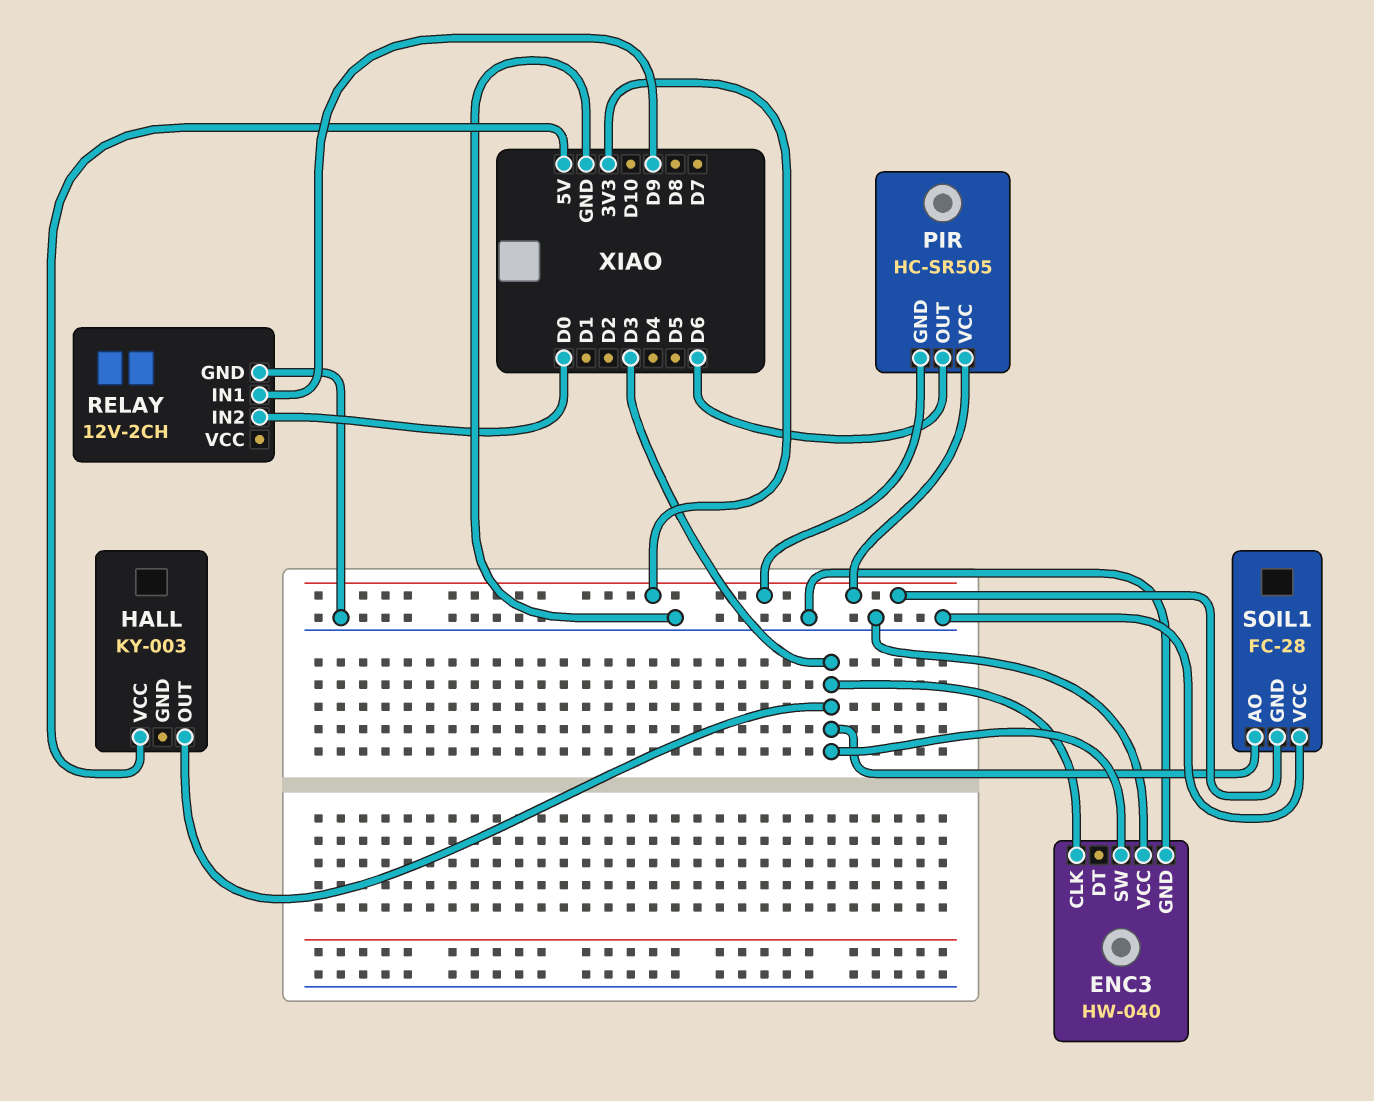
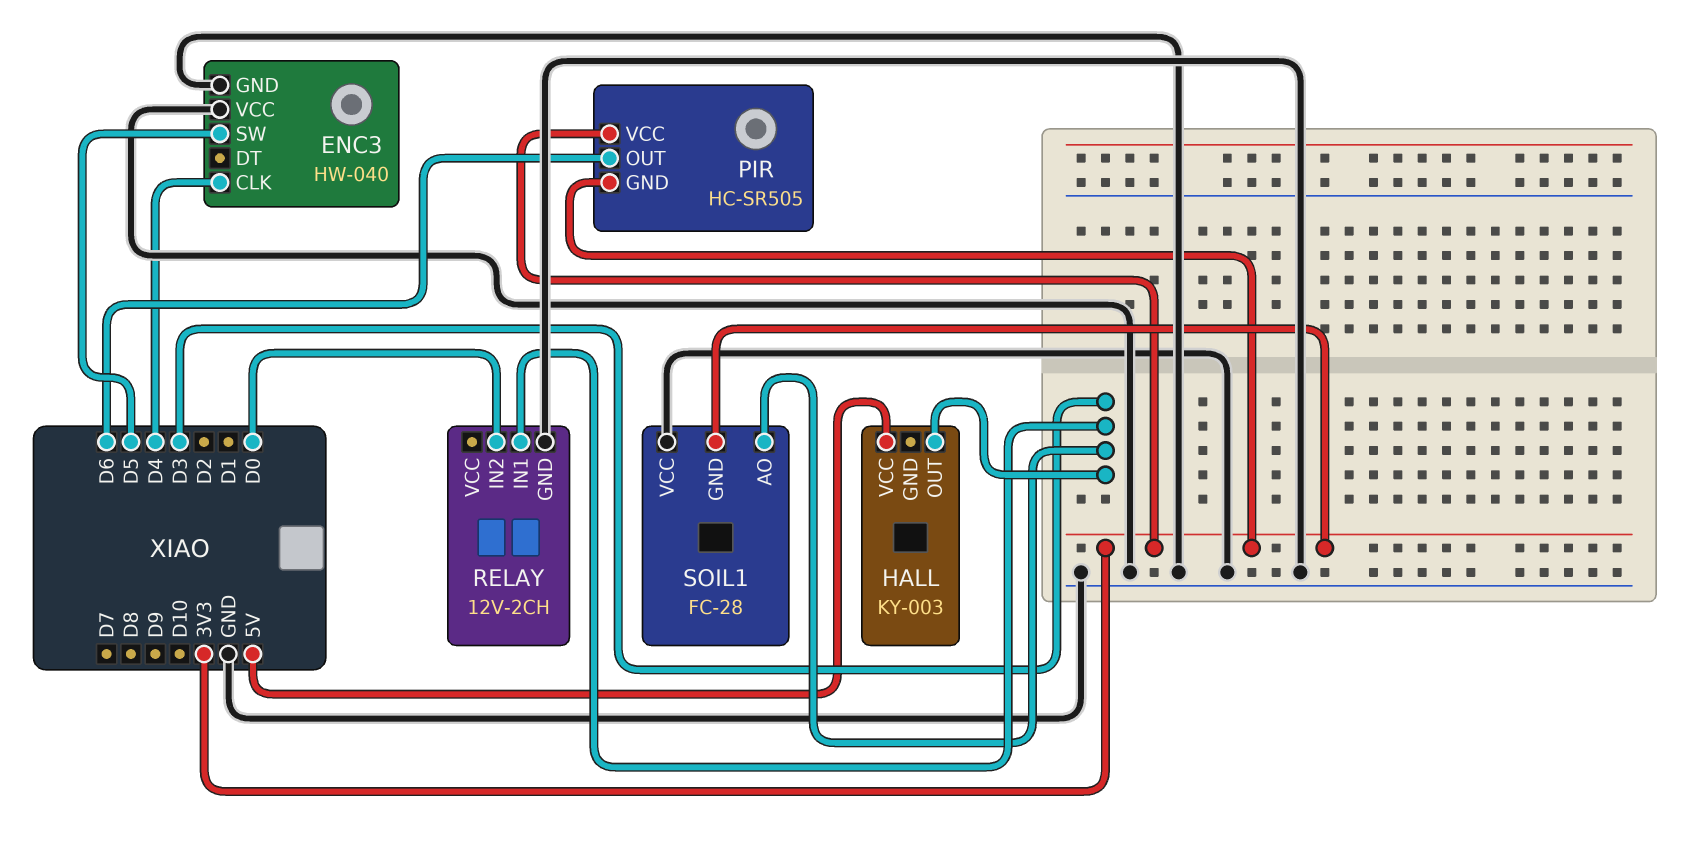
ENC3 pin CLK: D3 -> D4
ENC3 pin SW: D3 -> D5
RELAY pin IN1: D9 -> D3

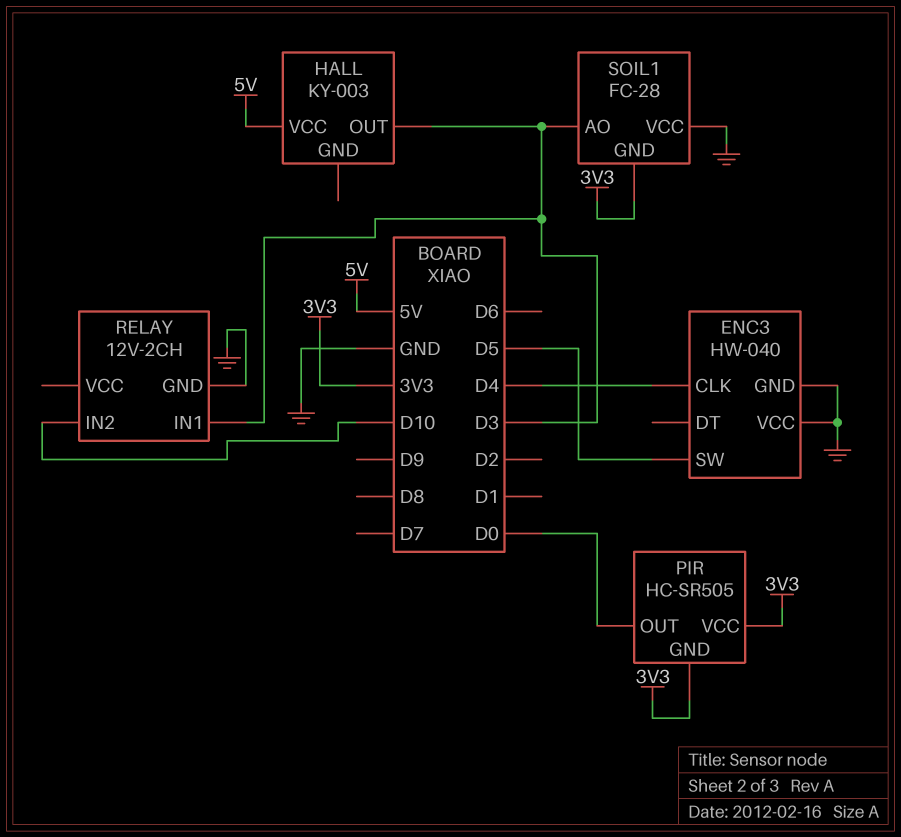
PIR pin OUT: D6 -> D0
RELAY pin IN2: D0 -> D10

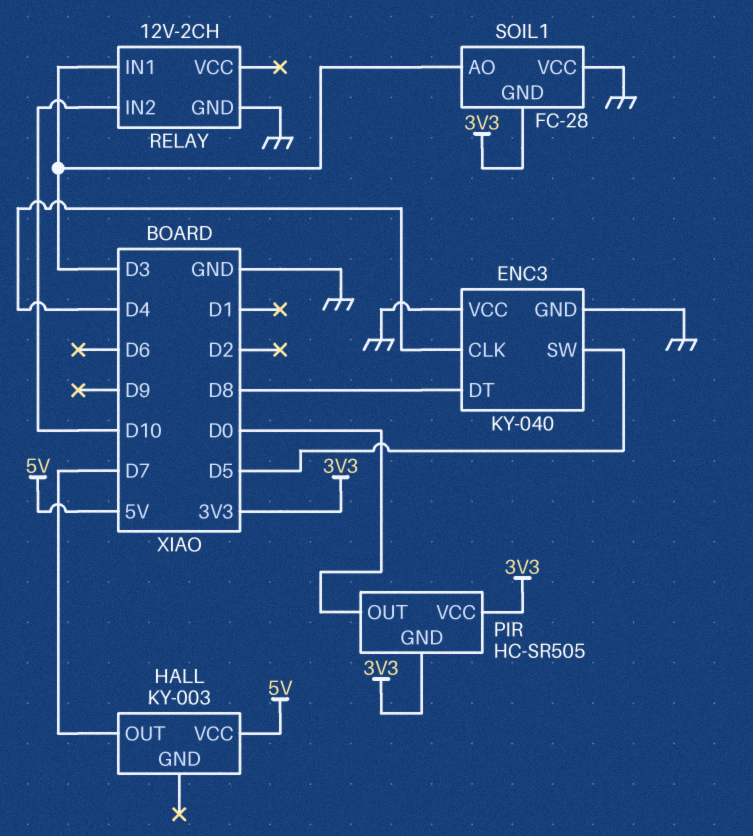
ENC3: HW-040 -> KY-040
ENC3 pin DT: none -> D8
HALL pin OUT: D3 -> D7

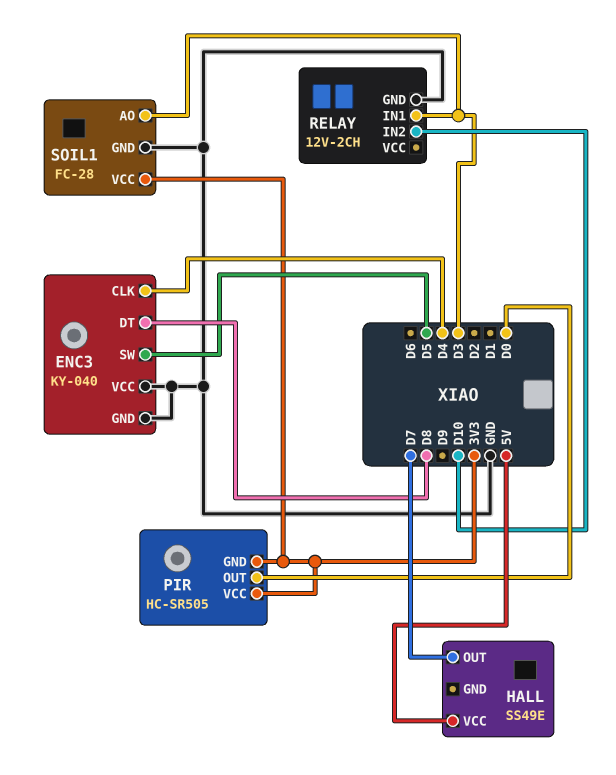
HALL: KY-003 -> SS49E
SOIL1 pin GND: 3V3 -> GND
SOIL1 pin VCC: GND -> 3V3

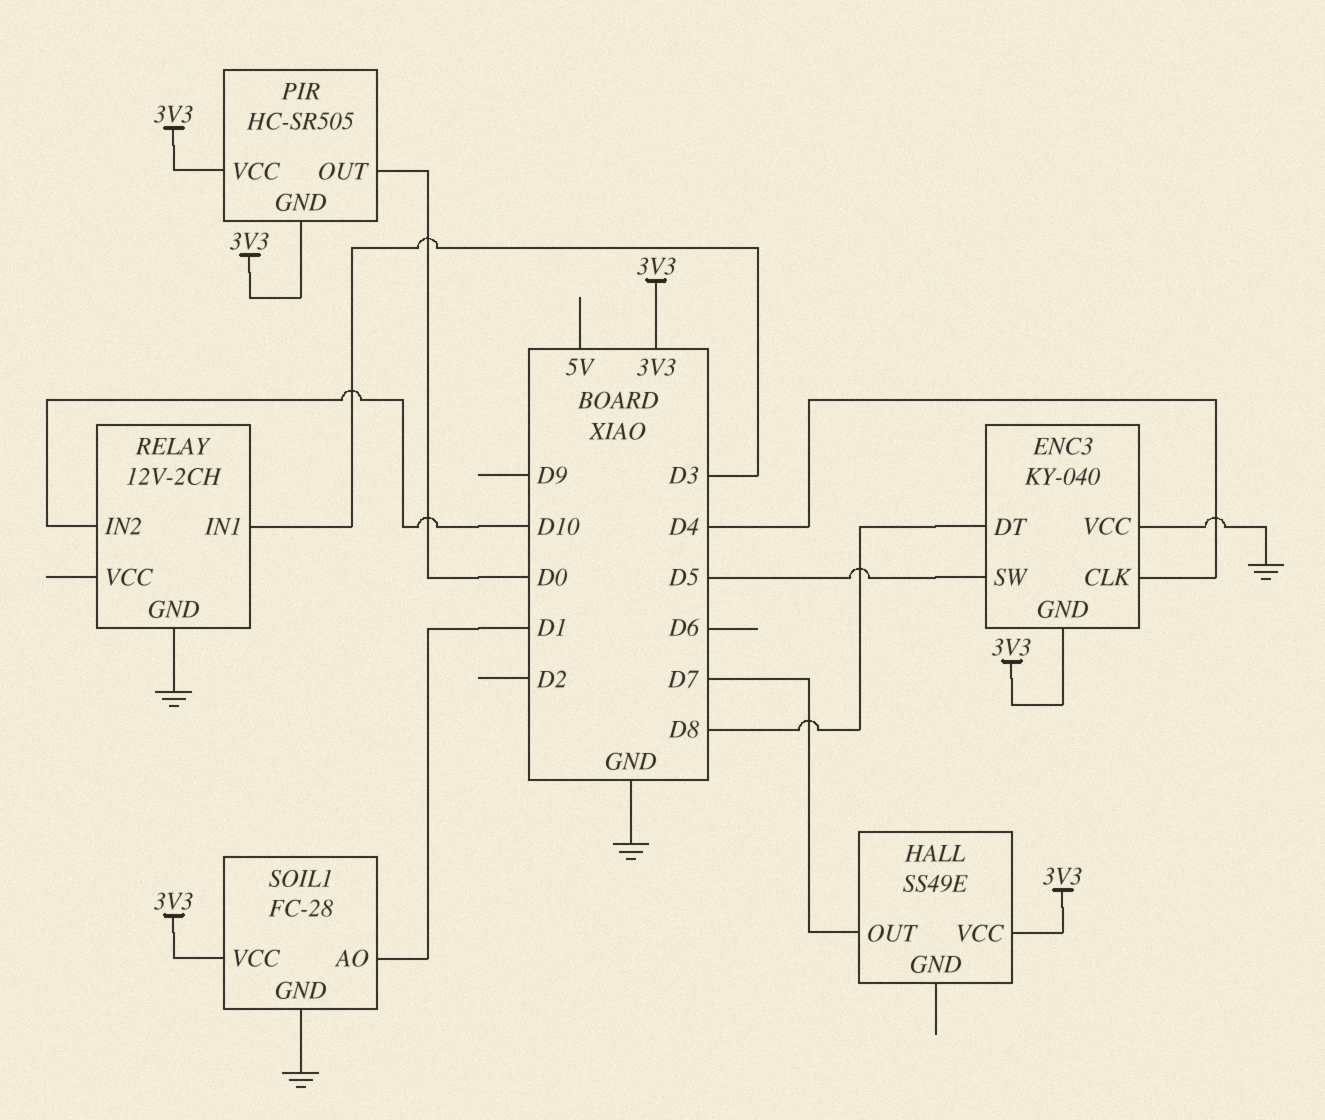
ENC3 pin GND: GND -> 3V3
HALL pin VCC: 5V -> 3V3
SOIL1 pin AO: D3 -> D1

